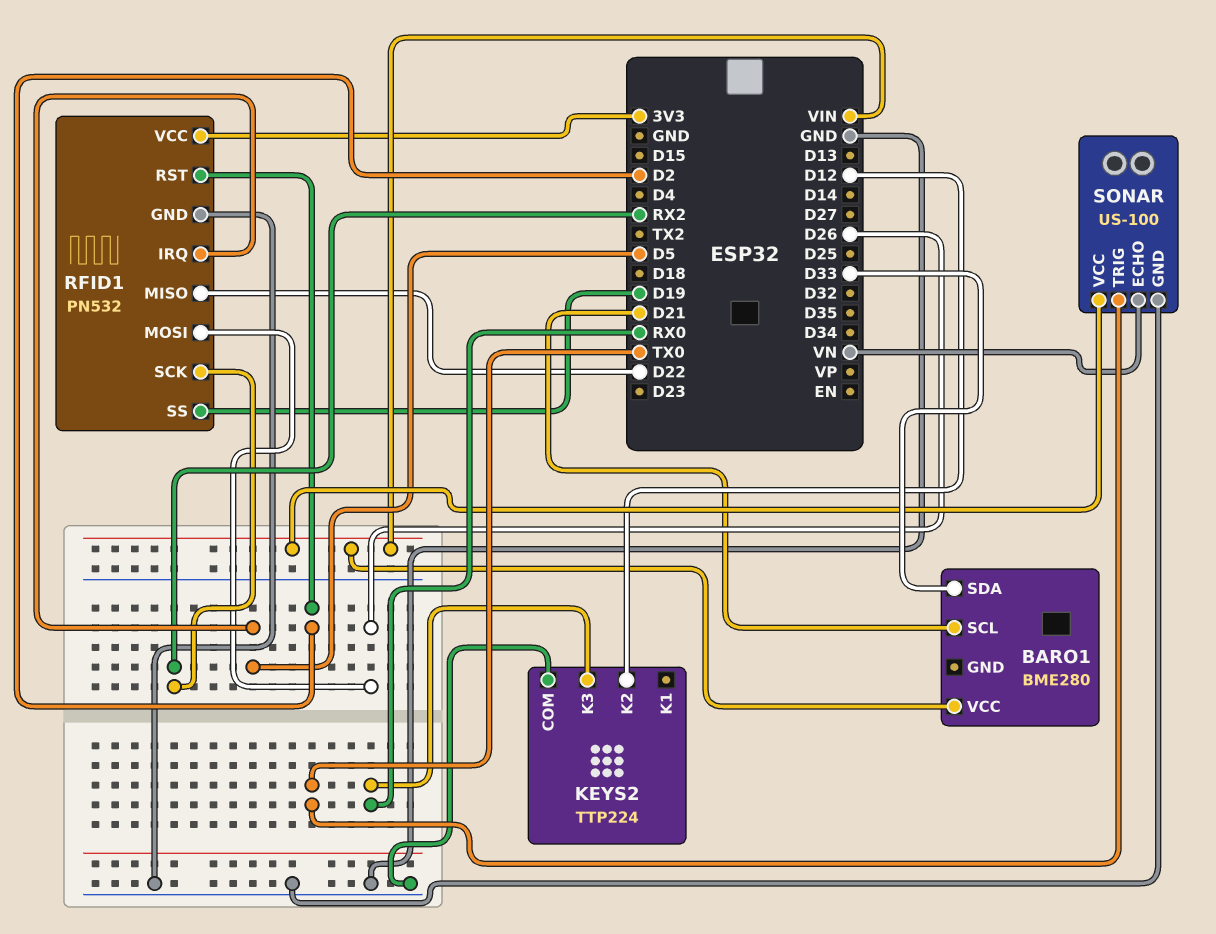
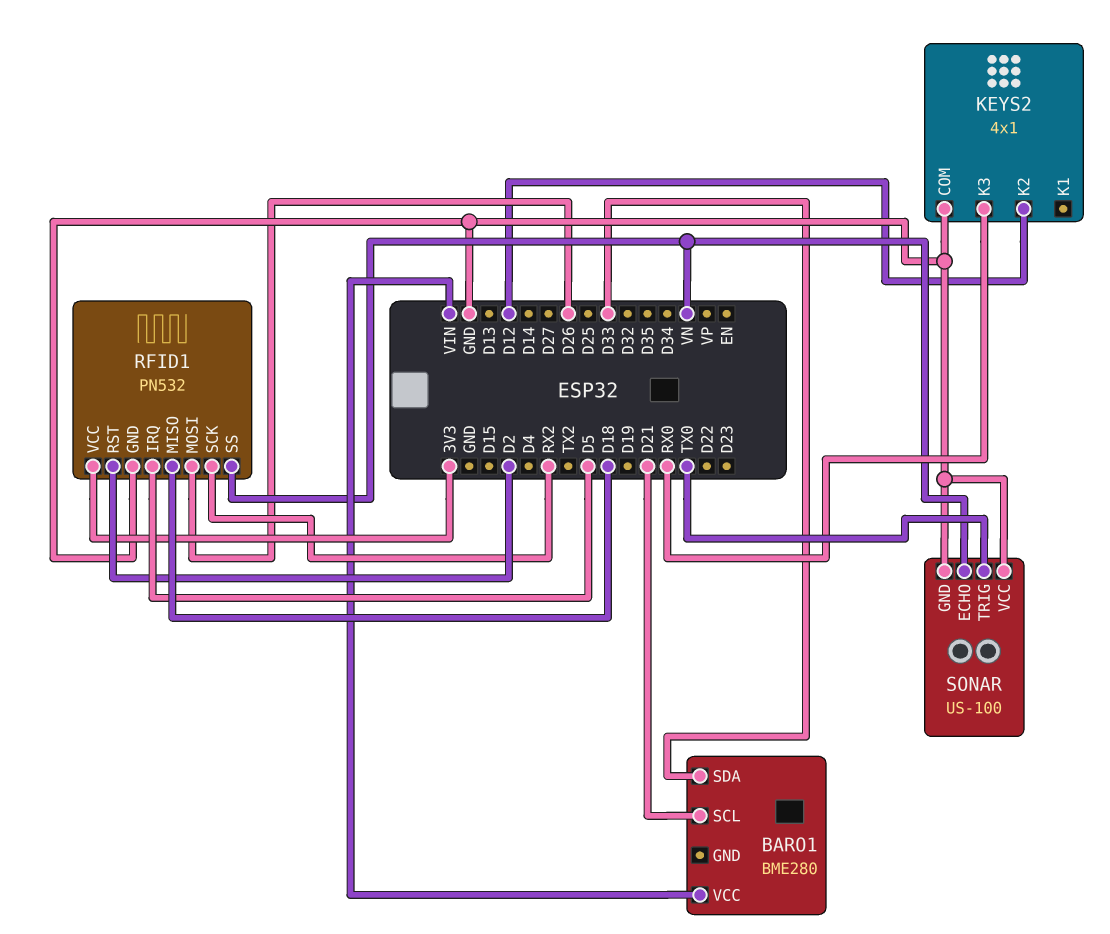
KEYS2: TTP224 -> 4x1
RFID1 pin MISO: D22 -> D18
RFID1 pin SS: D19 -> VN
SONAR pin VCC: VIN -> GND

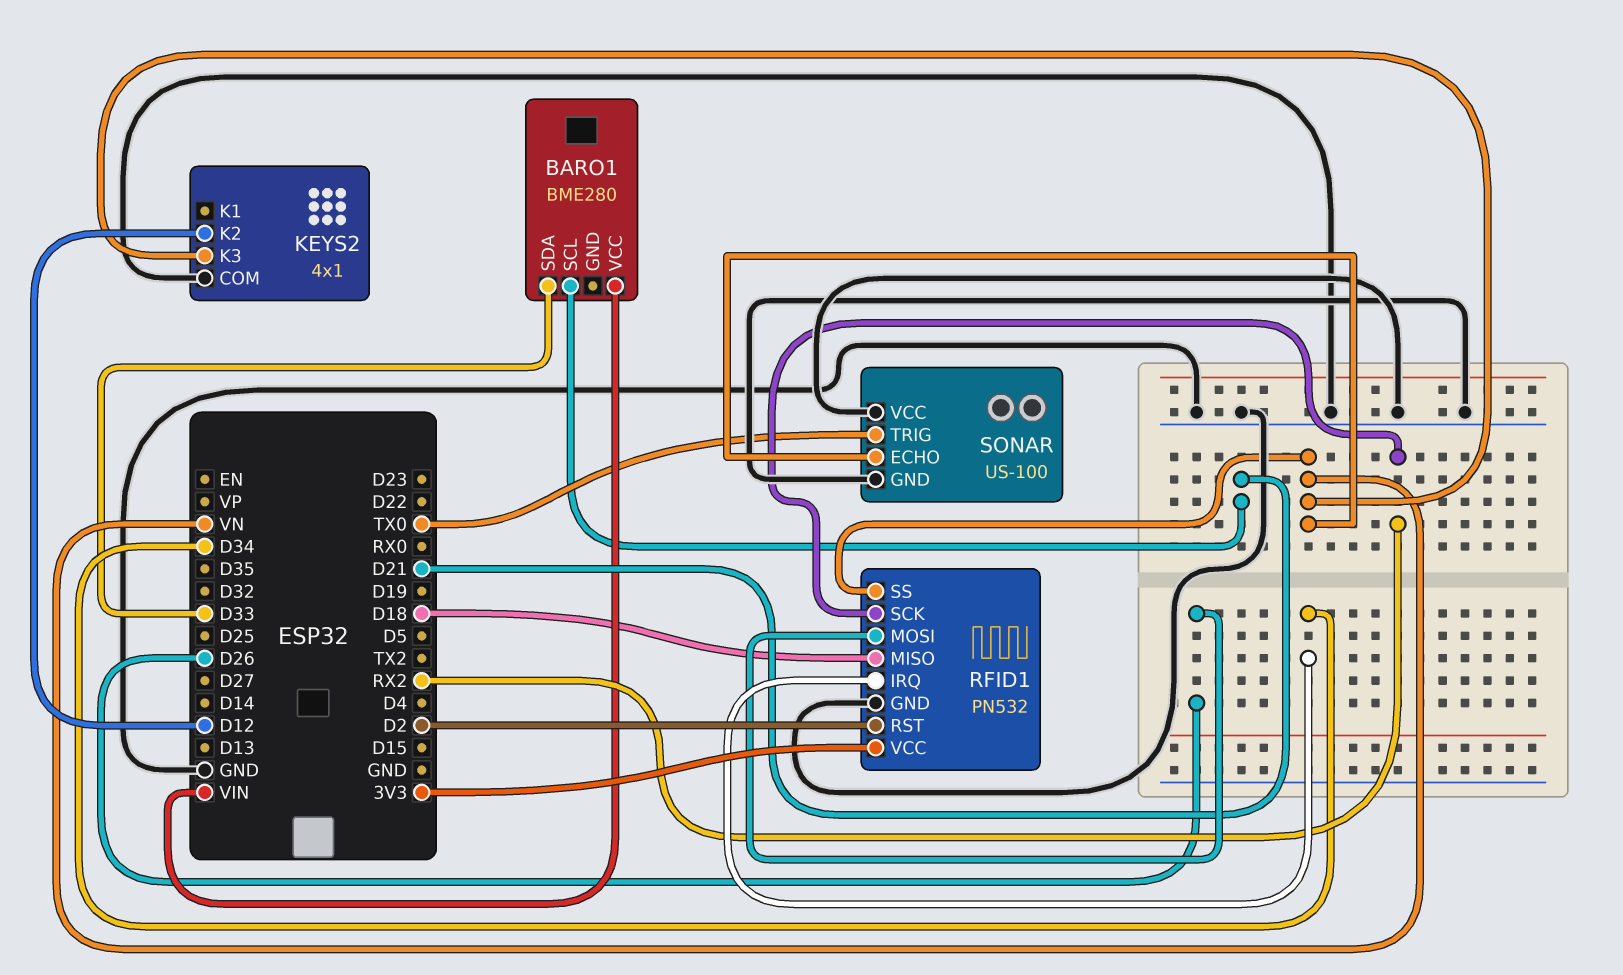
KEYS2 pin K3: RX0 -> VN
RFID1 pin IRQ: D5 -> D34

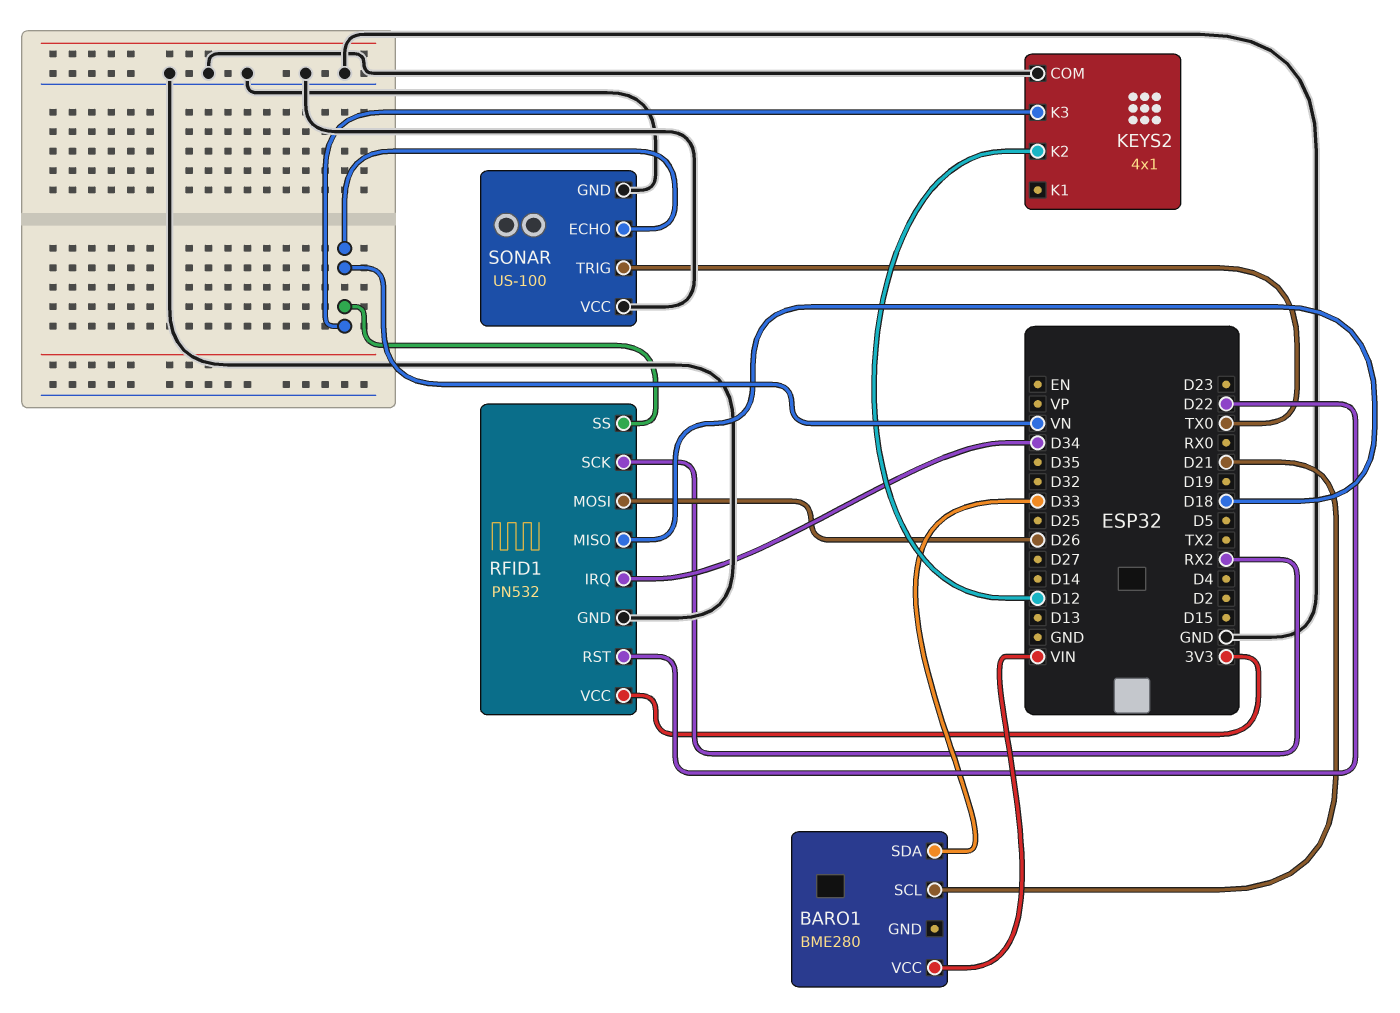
RFID1 pin RST: D2 -> D22

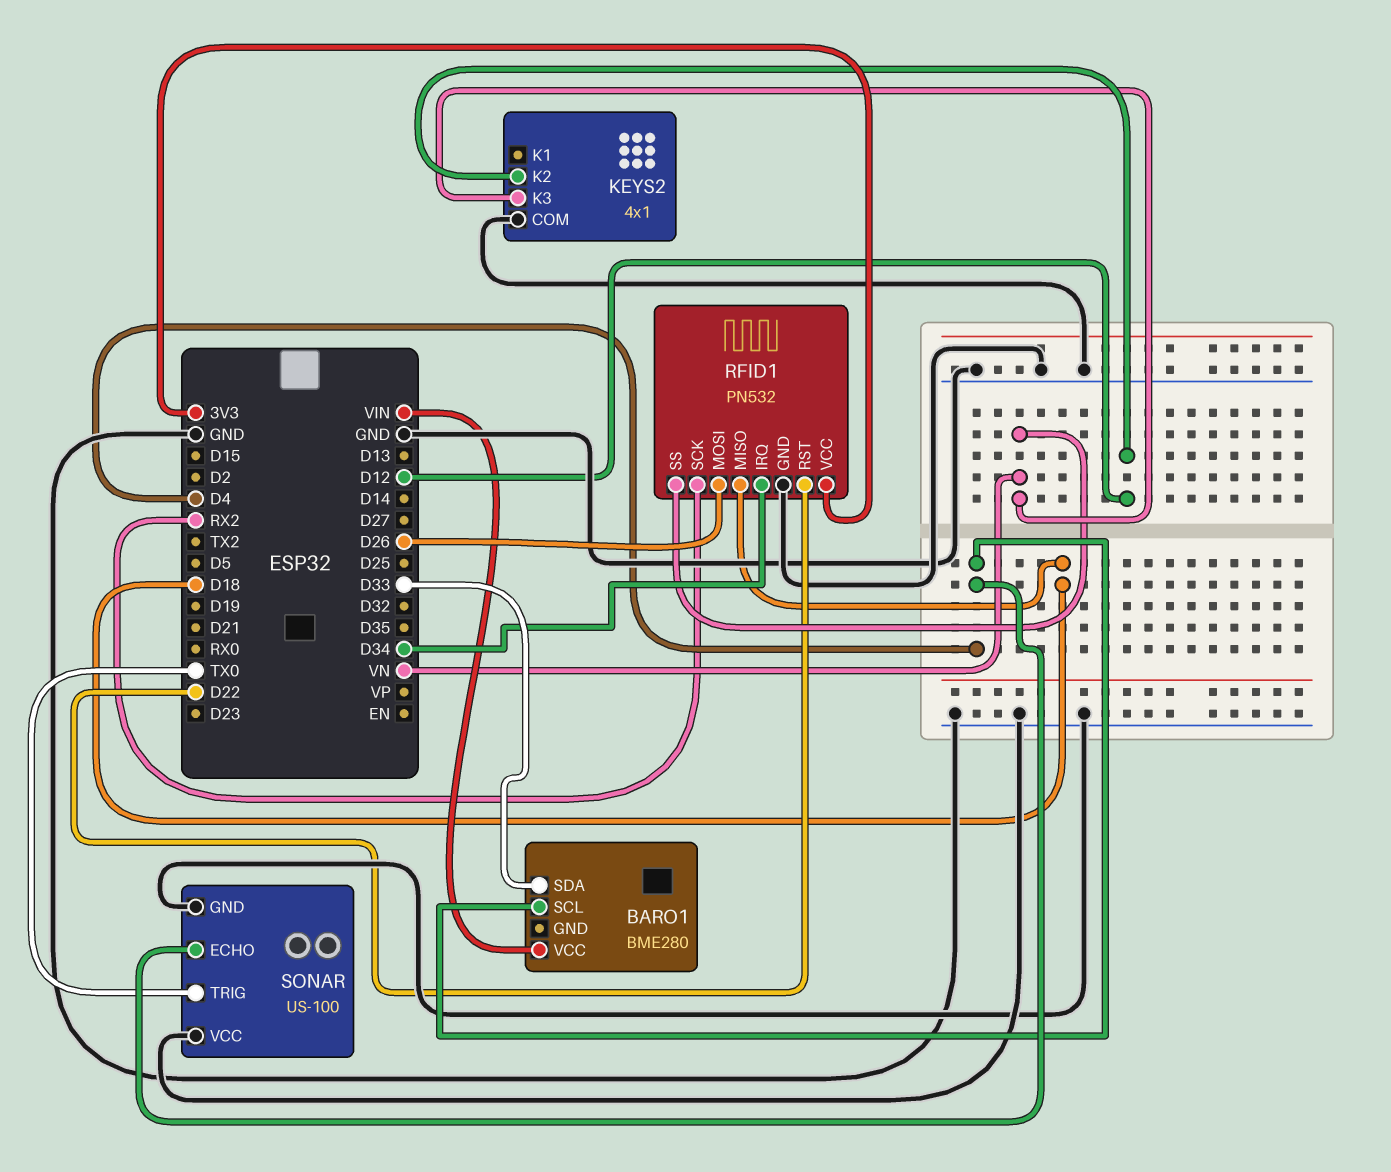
BARO1 pin SCL: D21 -> D4
SONAR pin ECHO: VN -> D4

